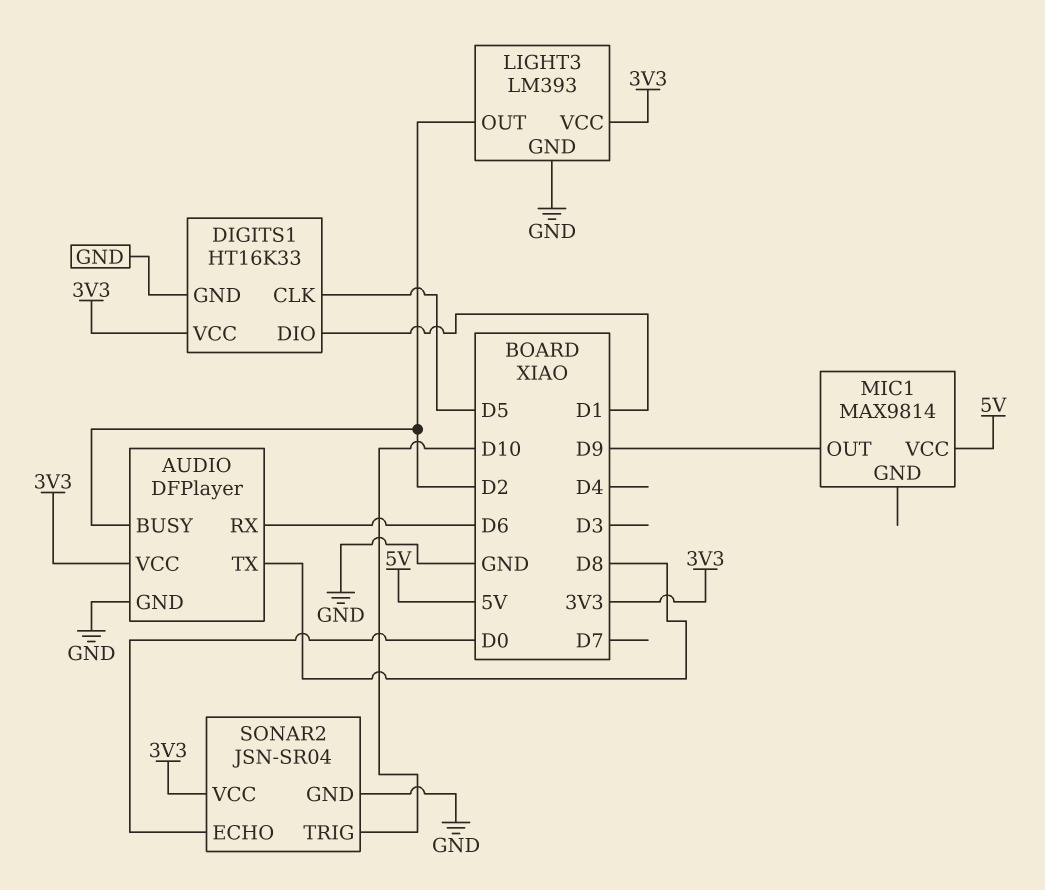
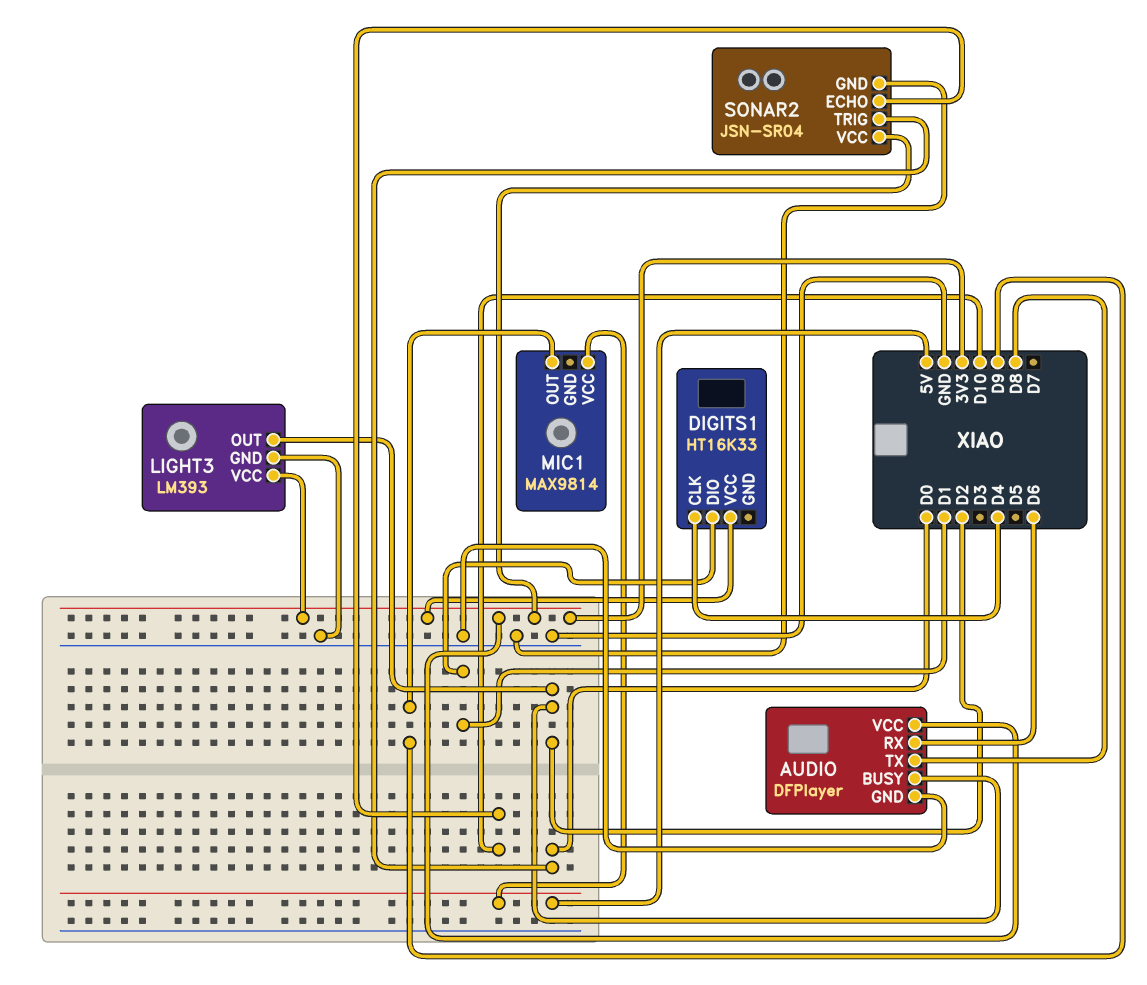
DIGITS1 pin CLK: D5 -> D4
DIGITS1 pin GND: GND -> none
SONAR2 pin ECHO: D0 -> D10
SONAR2 pin TRIG: D10 -> D0

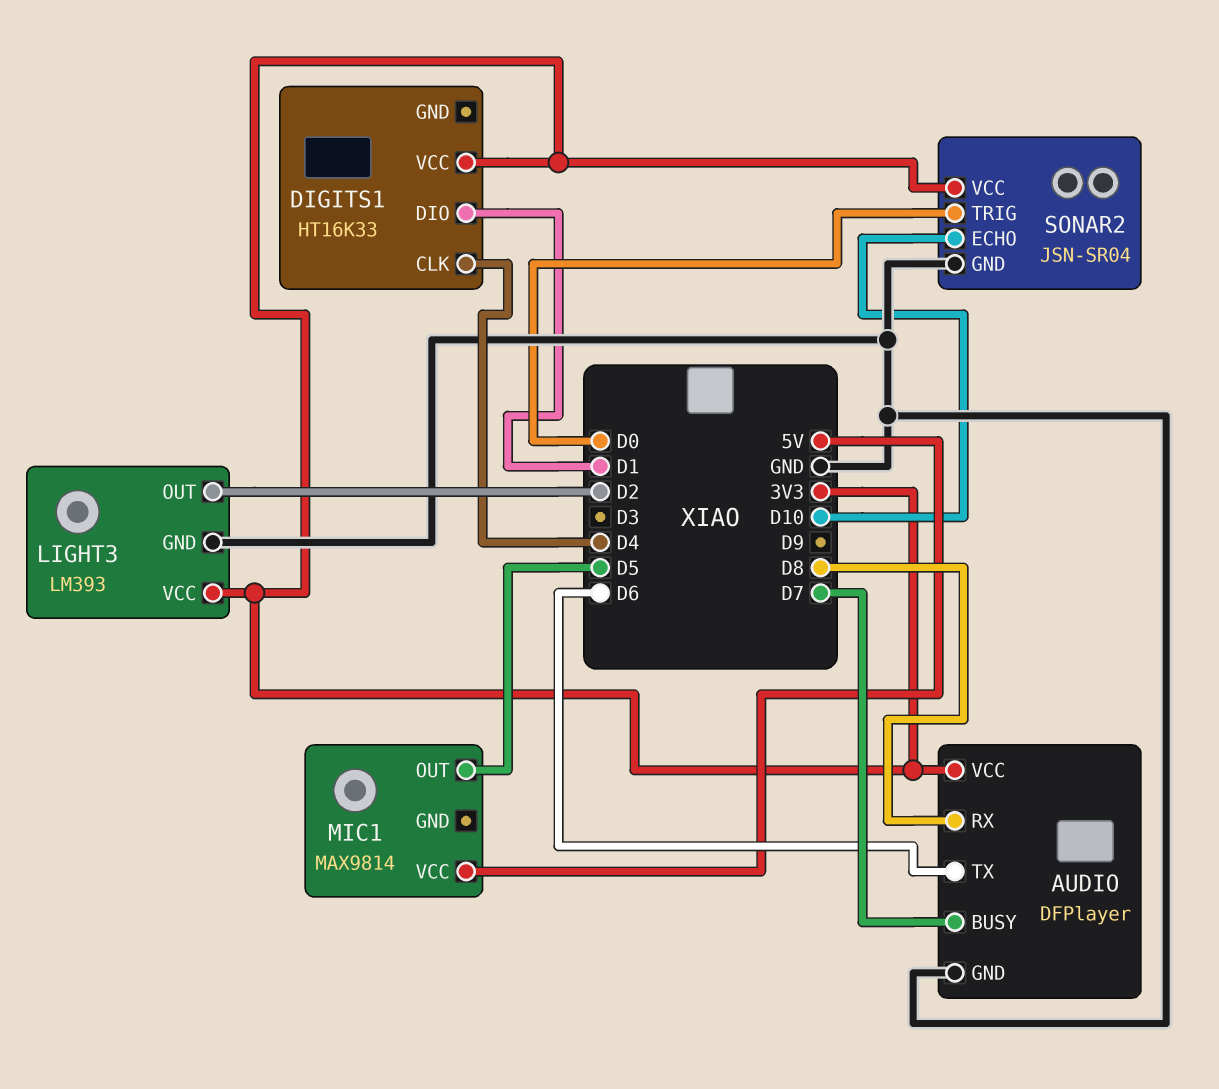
AUDIO pin BUSY: D2 -> D7
AUDIO pin RX: D6 -> D8
AUDIO pin TX: D8 -> D6
MIC1 pin OUT: D9 -> D5

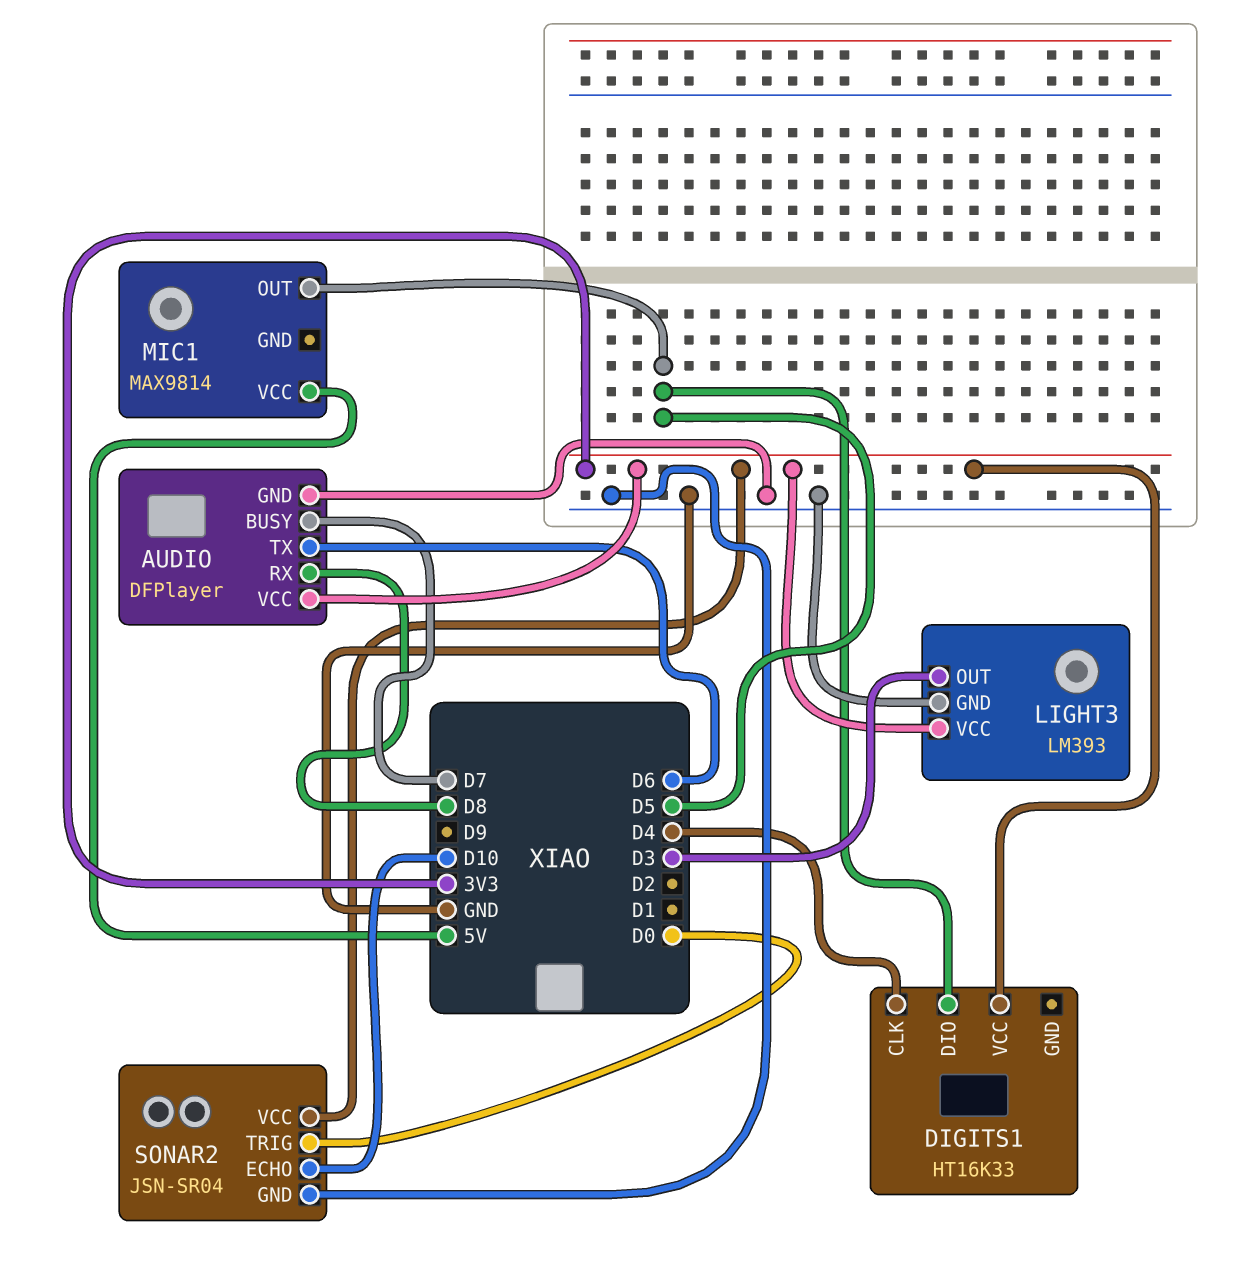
DIGITS1 pin DIO: D1 -> D5
LIGHT3 pin OUT: D2 -> D3

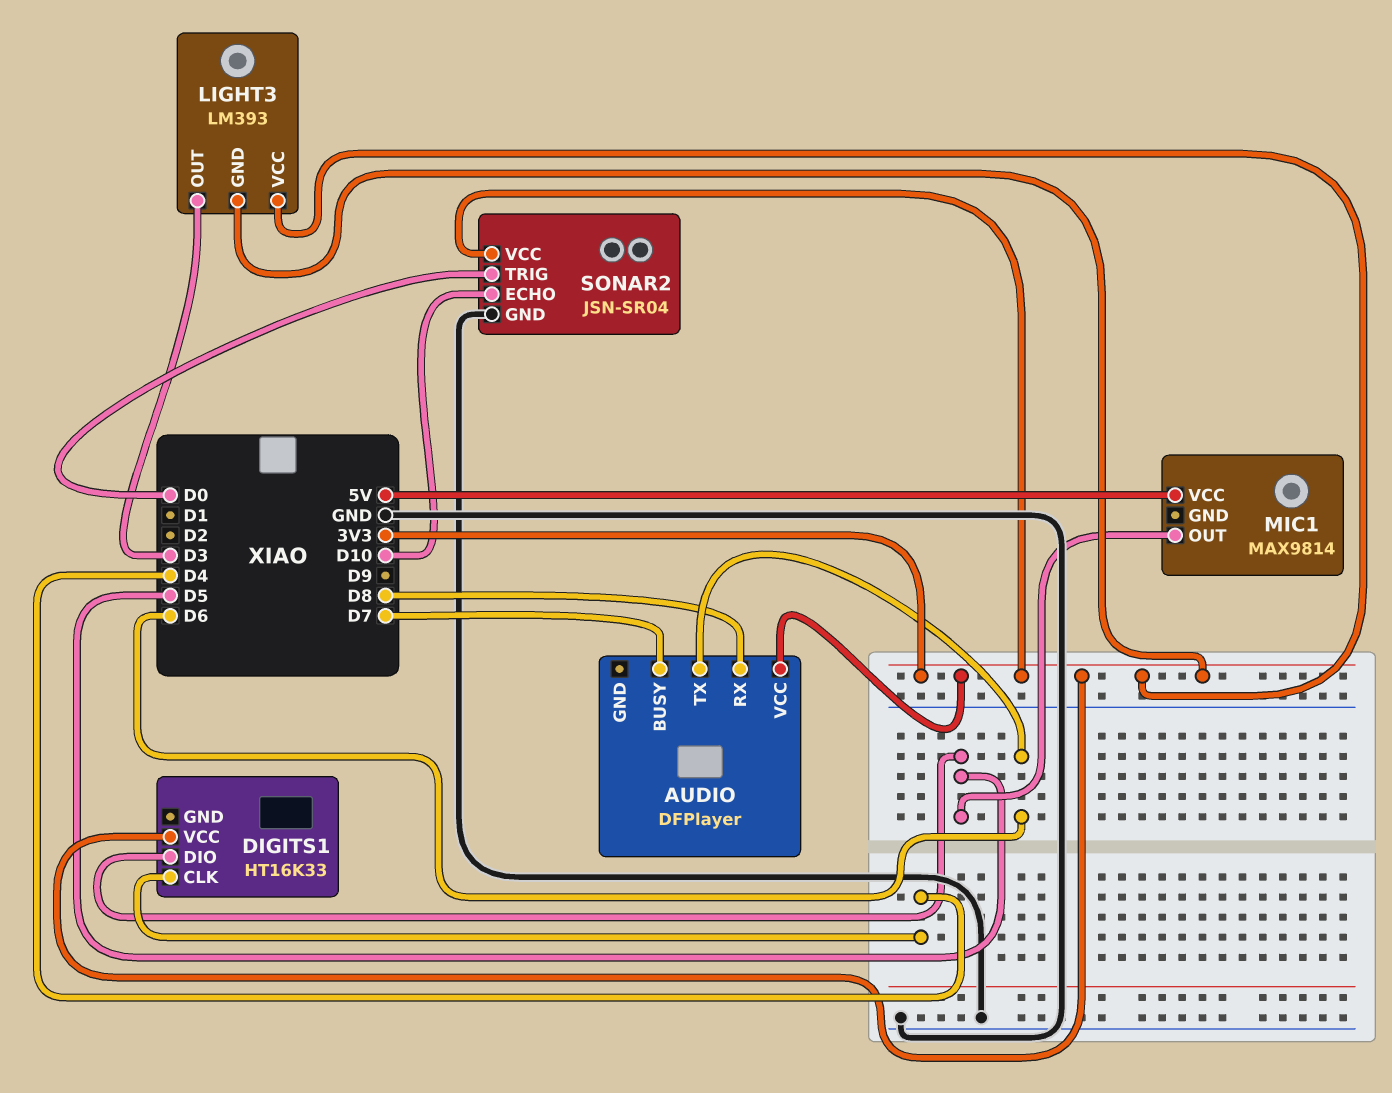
AUDIO pin GND: GND -> none
LIGHT3 pin GND: GND -> 3V3

